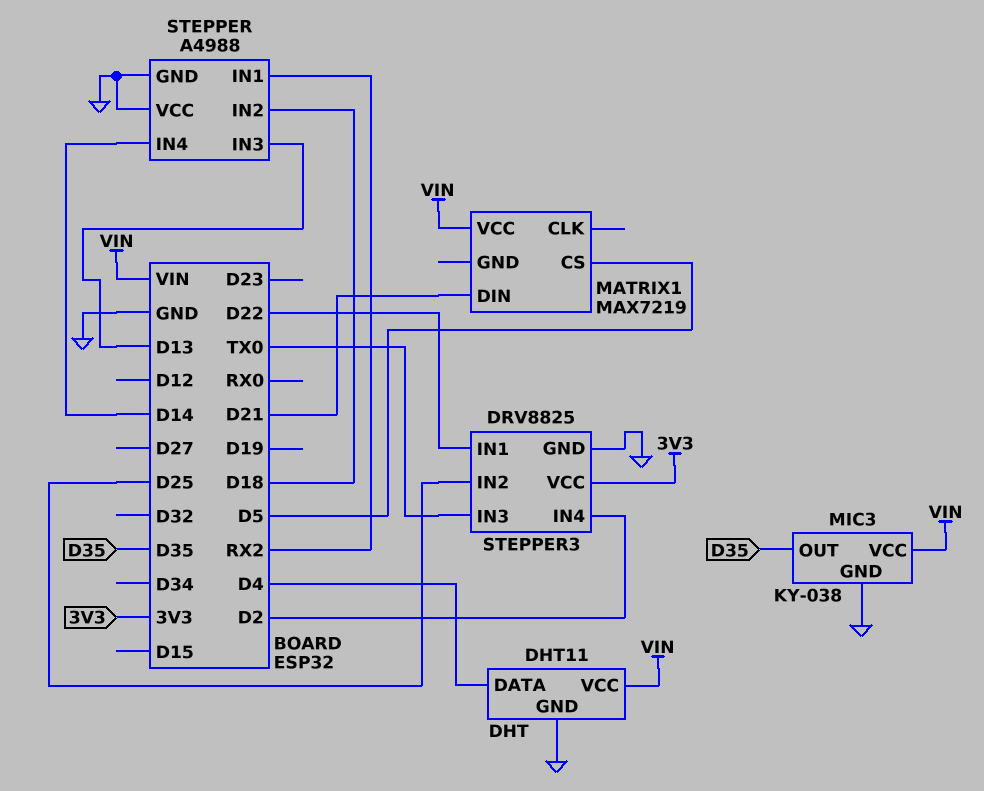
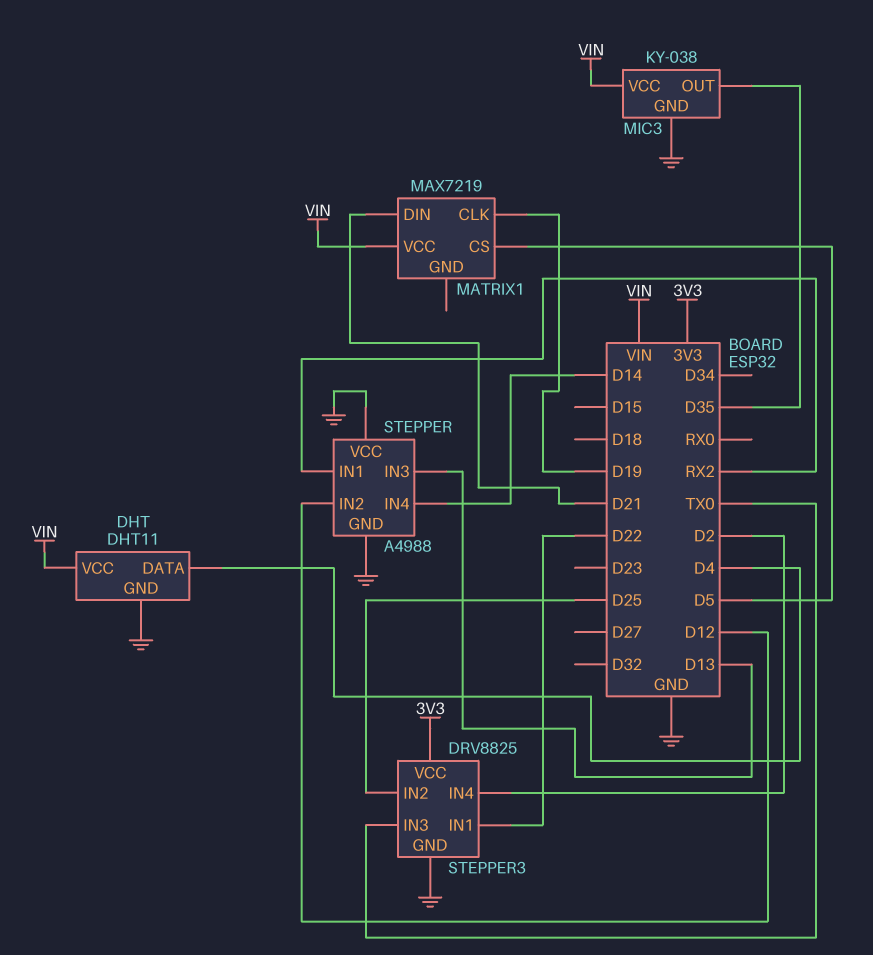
MATRIX1 pin CLK: none -> D19
STEPPER pin IN2: D18 -> D12

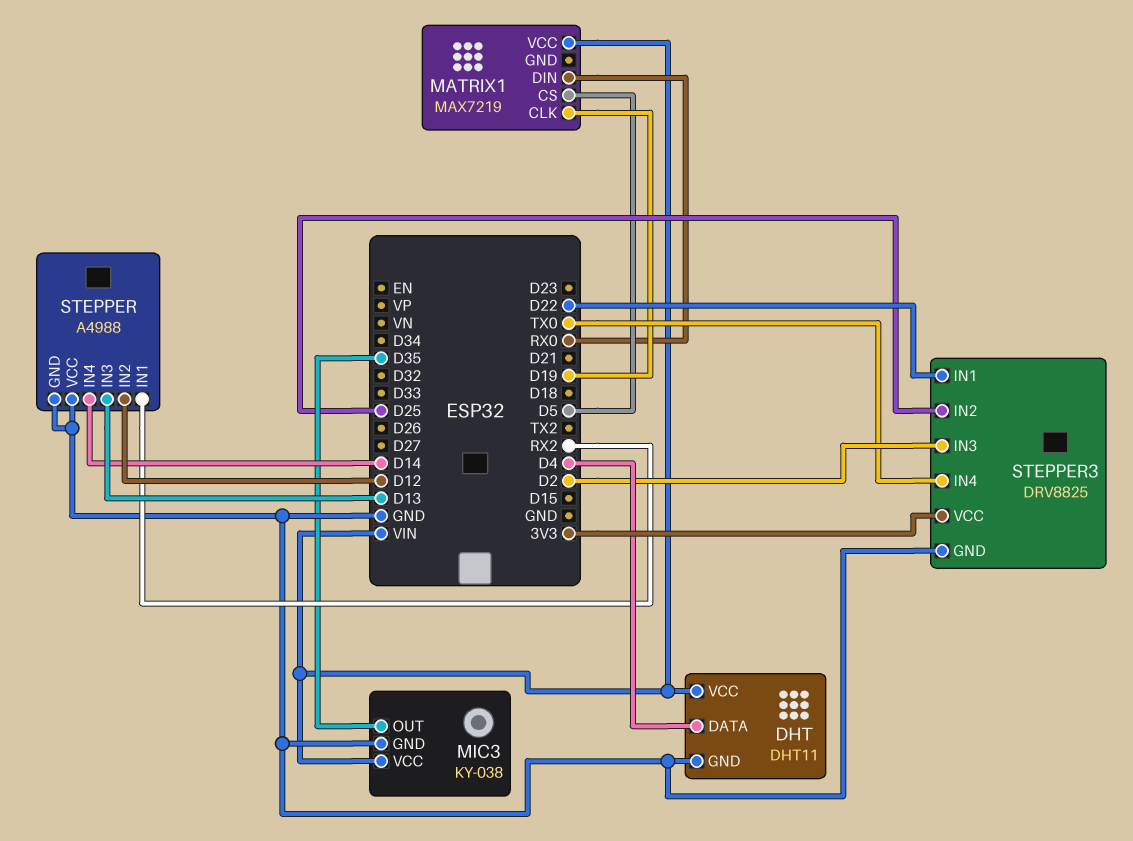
MATRIX1 pin DIN: D21 -> RX0
STEPPER3 pin IN3: TX0 -> D2
STEPPER3 pin IN4: D2 -> TX0

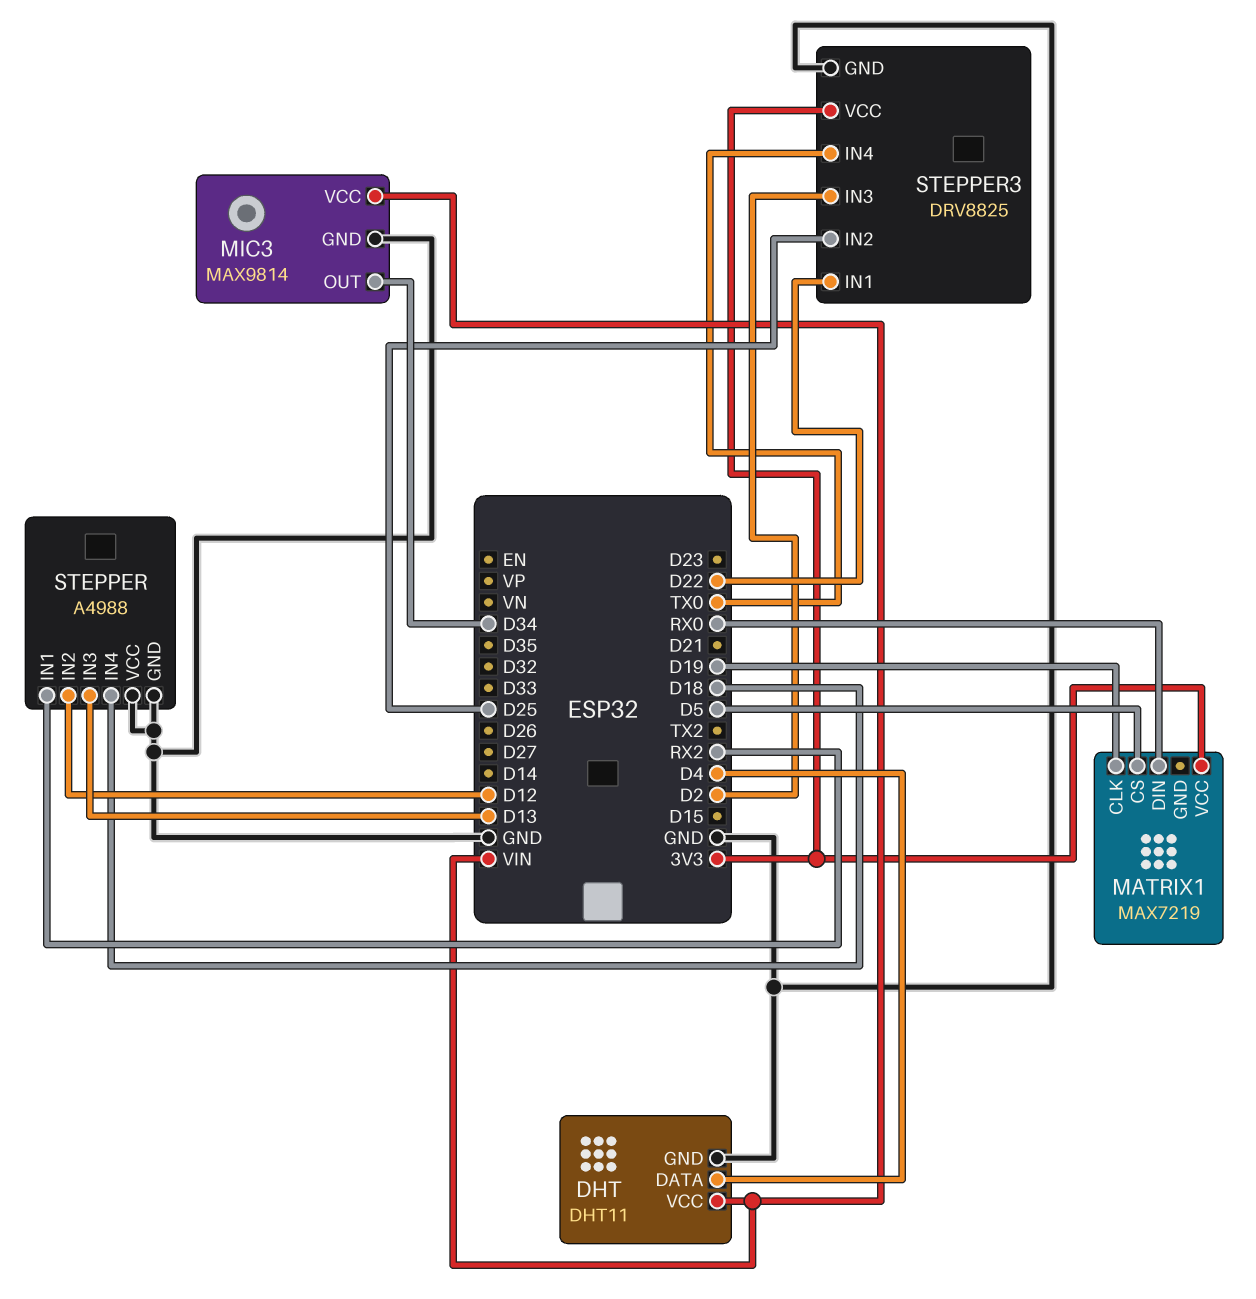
MATRIX1 pin VCC: VIN -> 3V3
MIC3: KY-038 -> MAX9814
MIC3 pin OUT: D35 -> D34
STEPPER pin IN4: D14 -> D18

